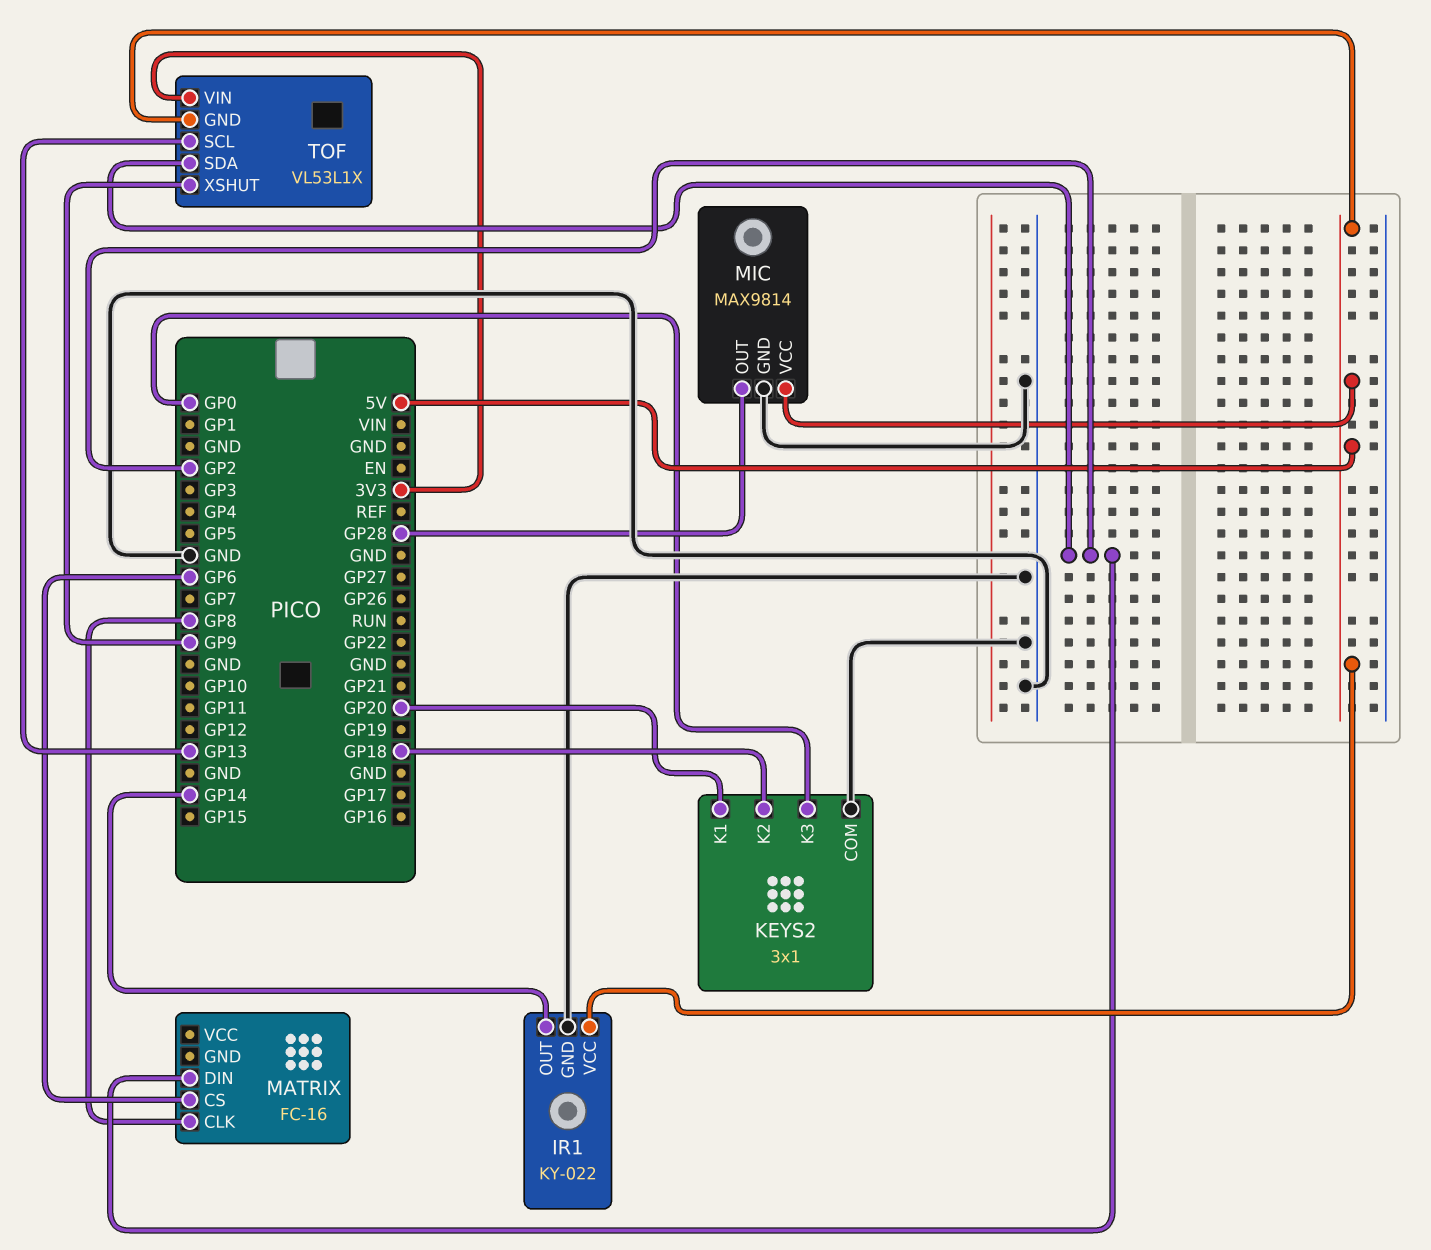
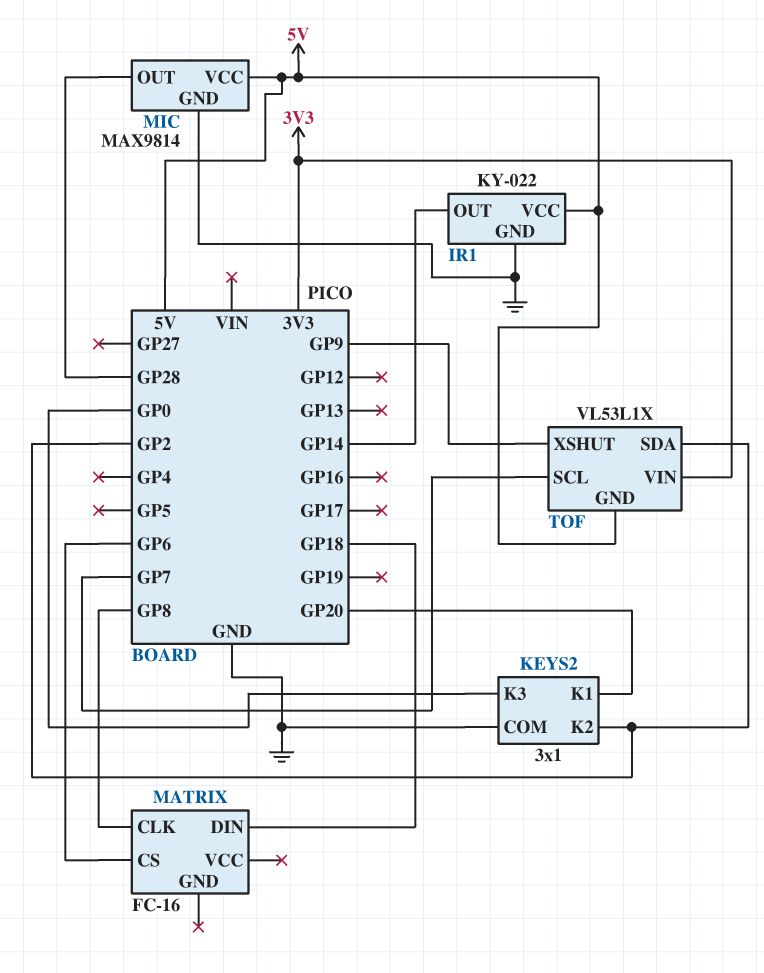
KEYS2 pin K2: GP18 -> GP2
MATRIX pin DIN: GP2 -> GP18
TOF pin SCL: GP13 -> GP7

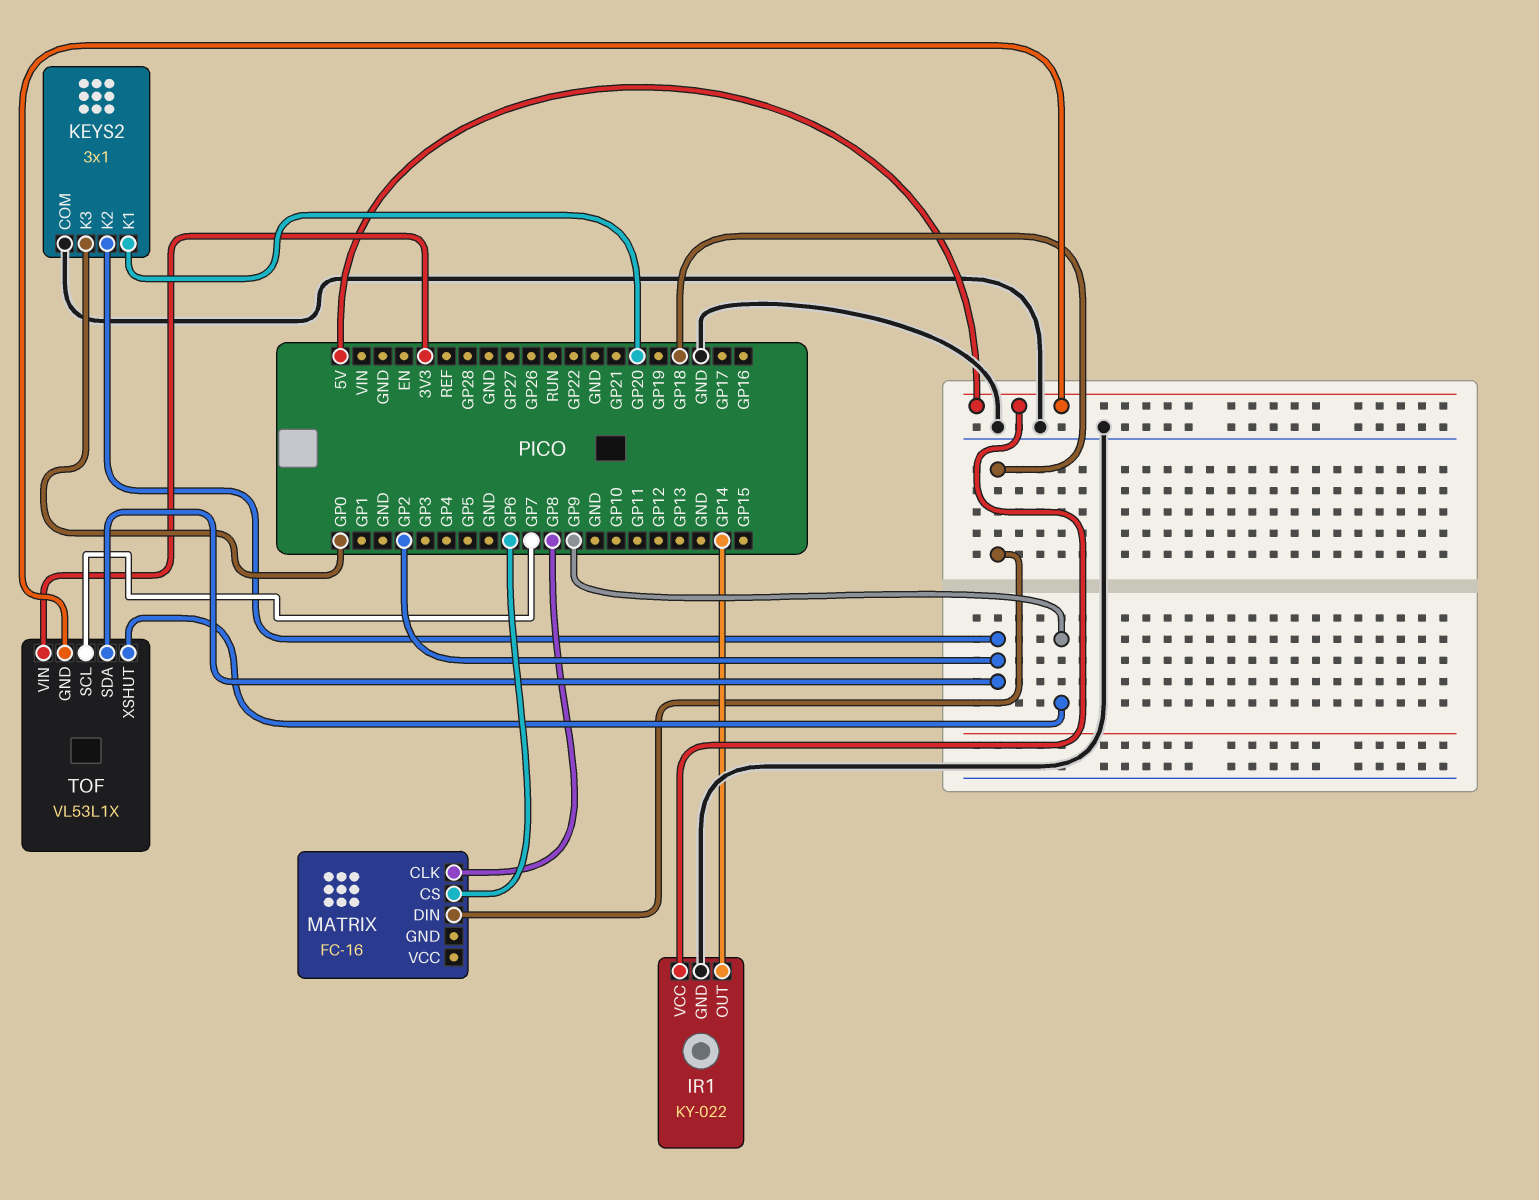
MIC: MAX9814 -> none
MIC pin GND: GND -> none
MIC pin OUT: GP28 -> none
MIC pin VCC: 5V -> none

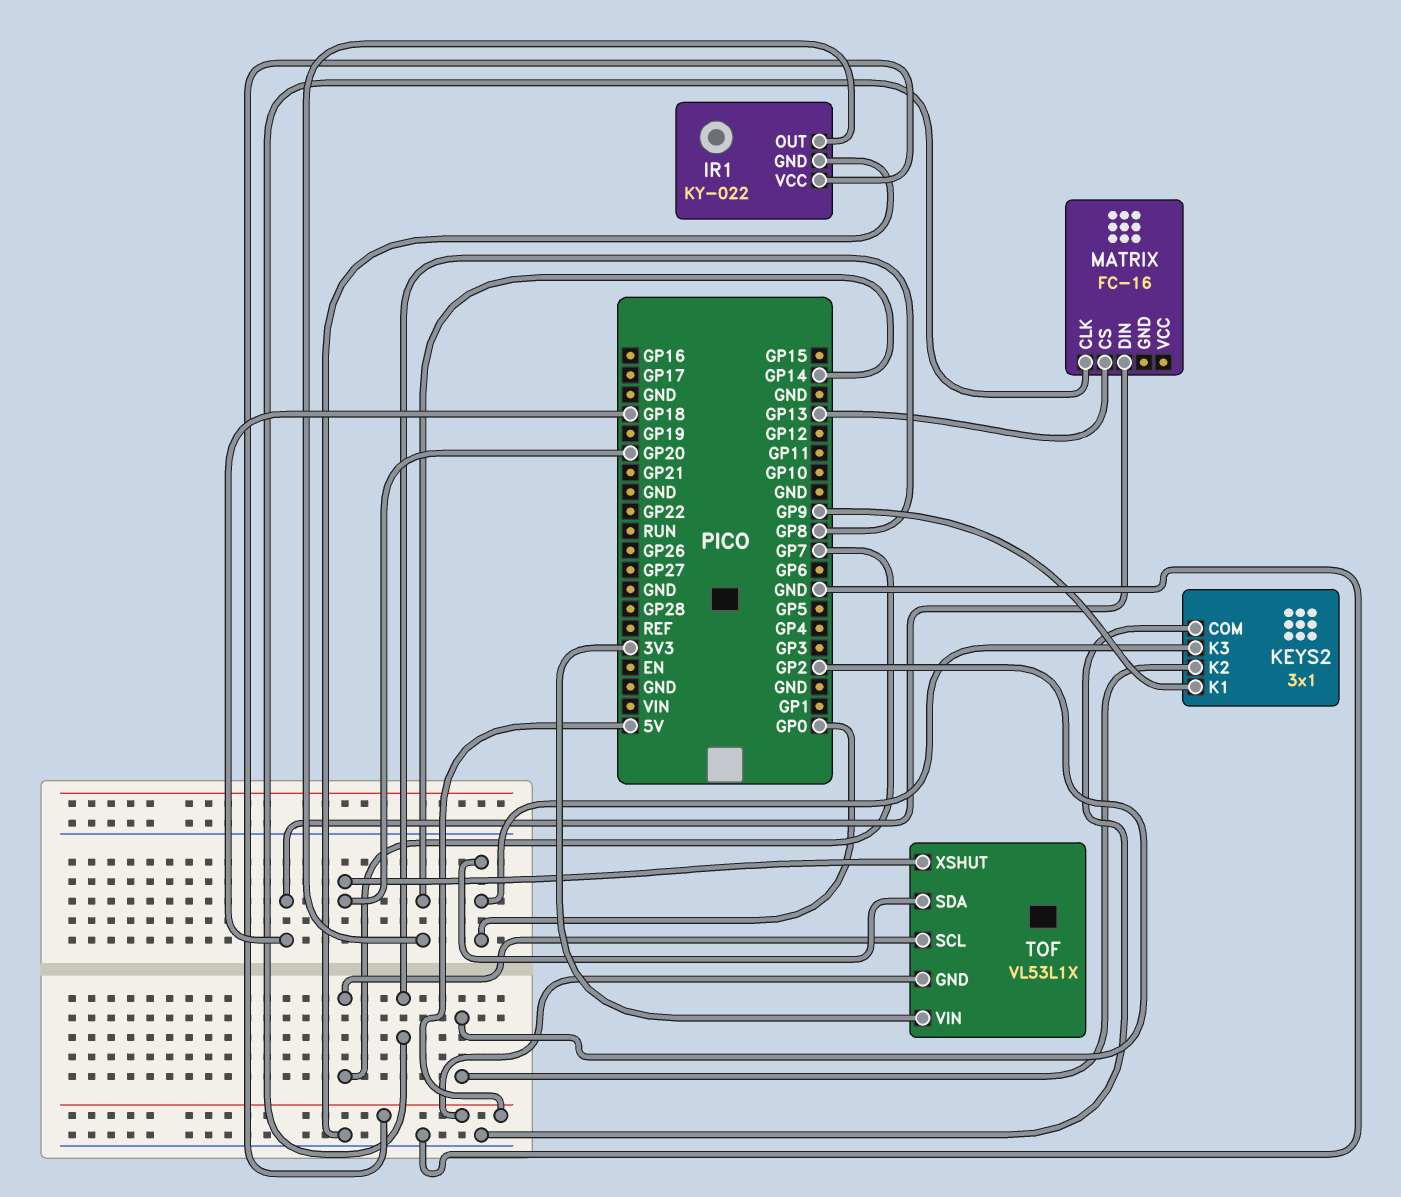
KEYS2 pin K1: GP20 -> GP9
MATRIX pin CS: GP6 -> GP13
TOF pin SDA: GP2 -> GP0
TOF pin XSHUT: GP9 -> GP20

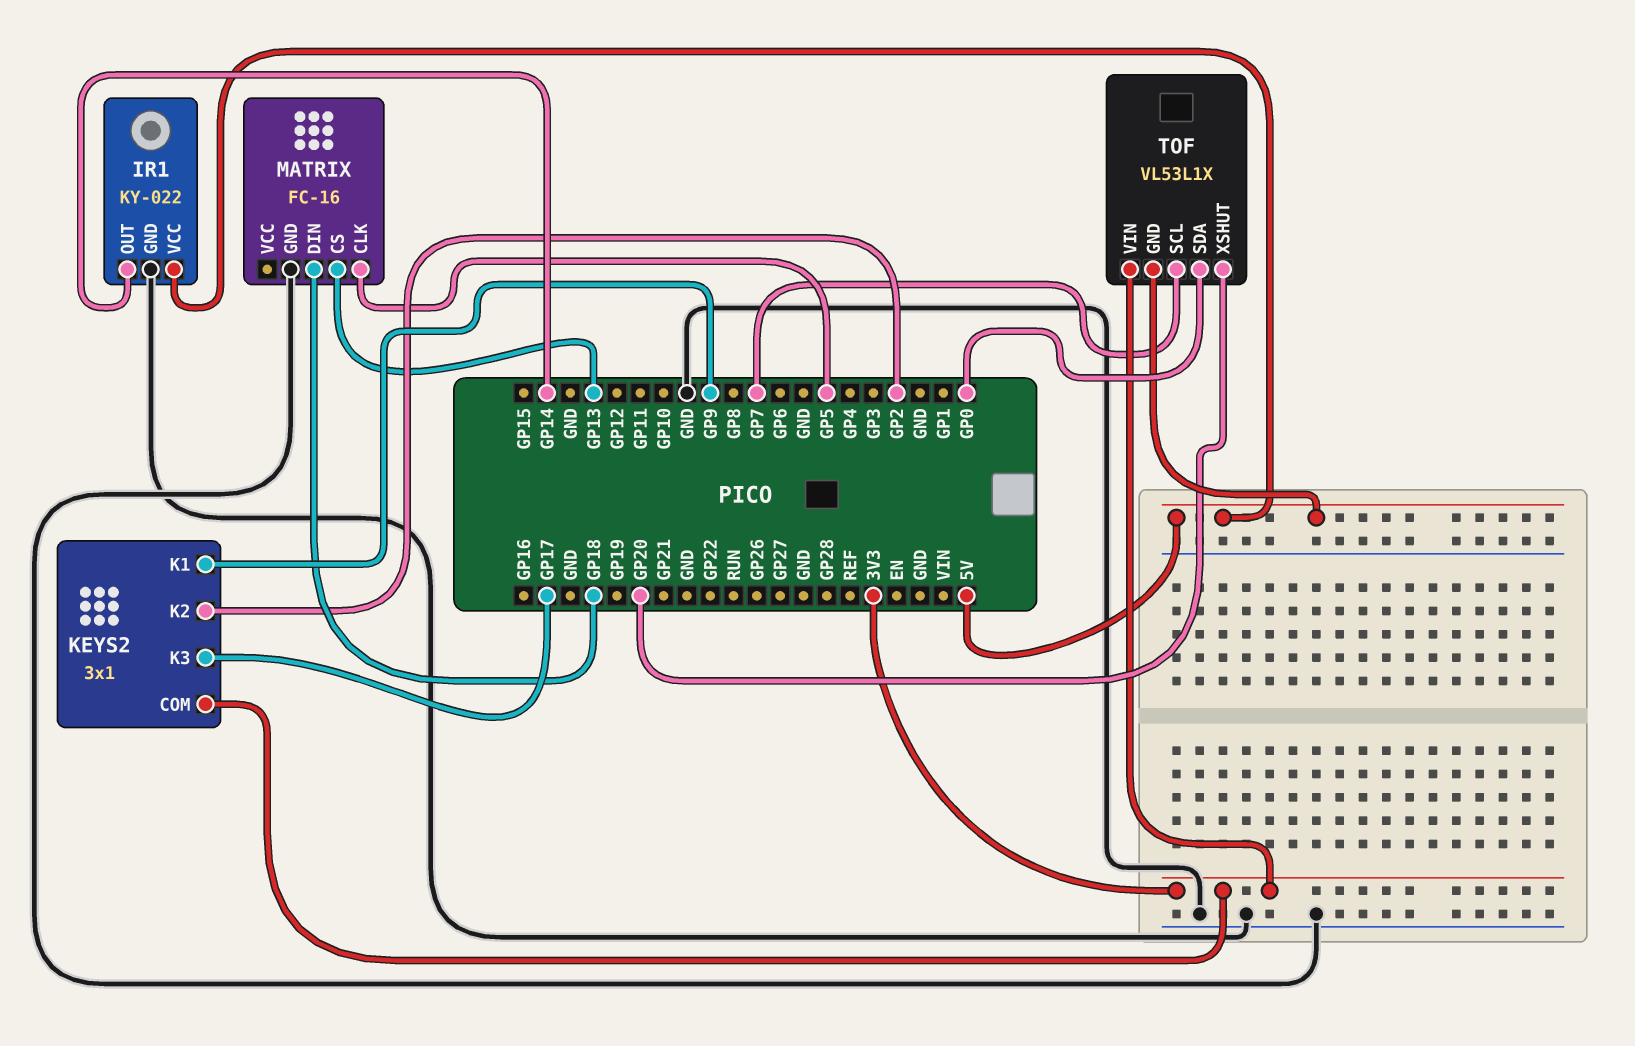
KEYS2 pin COM: GND -> 3V3
KEYS2 pin K3: GP0 -> GP17
MATRIX pin CLK: GP8 -> GP5
MATRIX pin GND: none -> GND

